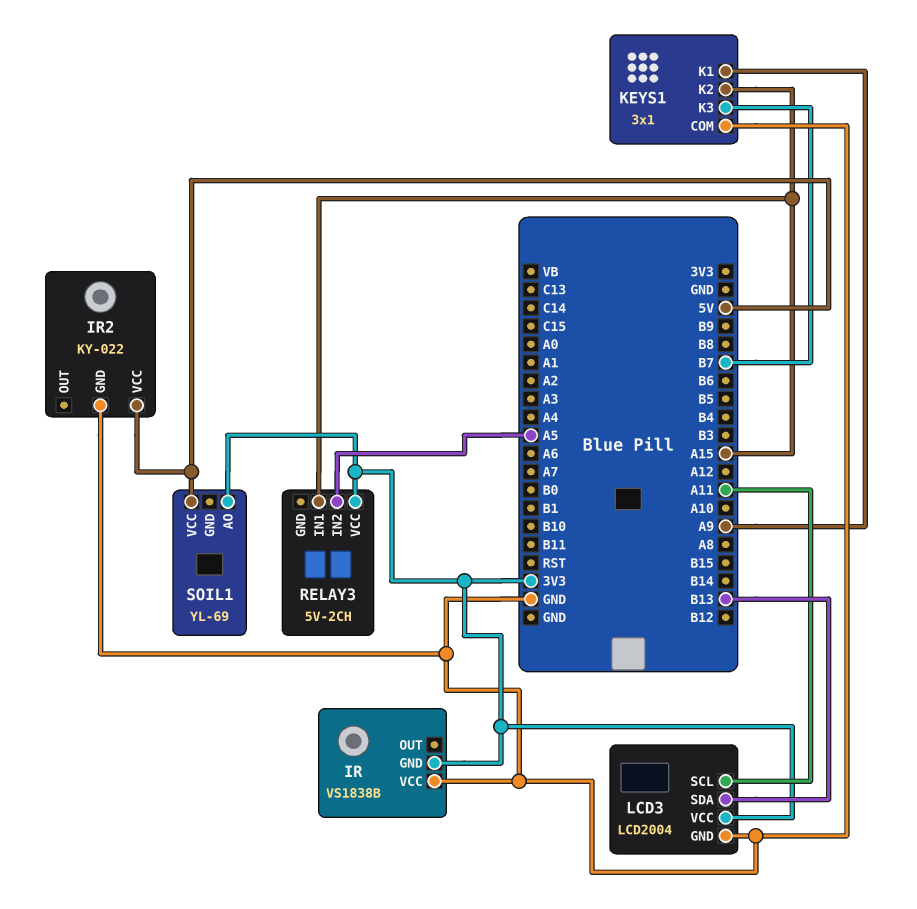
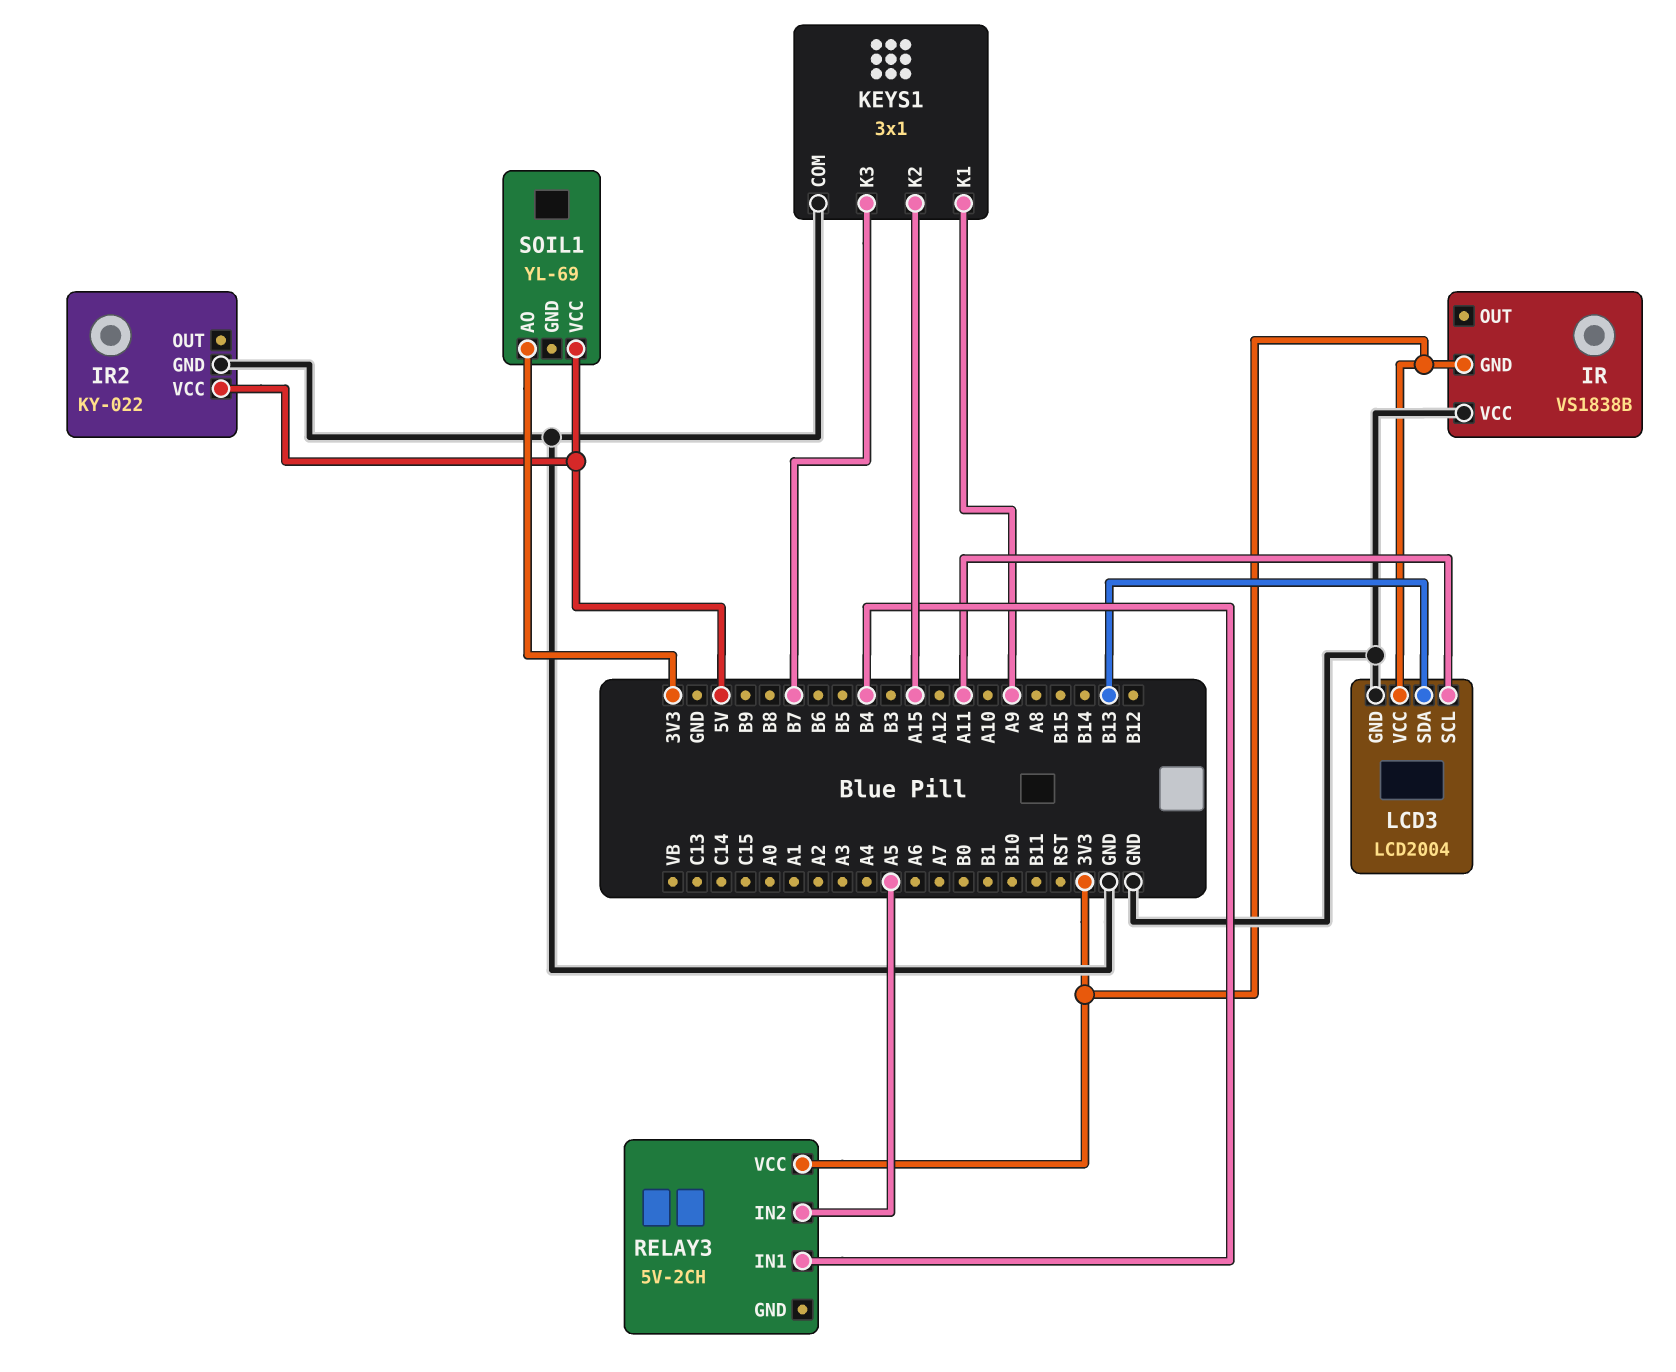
RELAY3 pin IN1: A15 -> B4

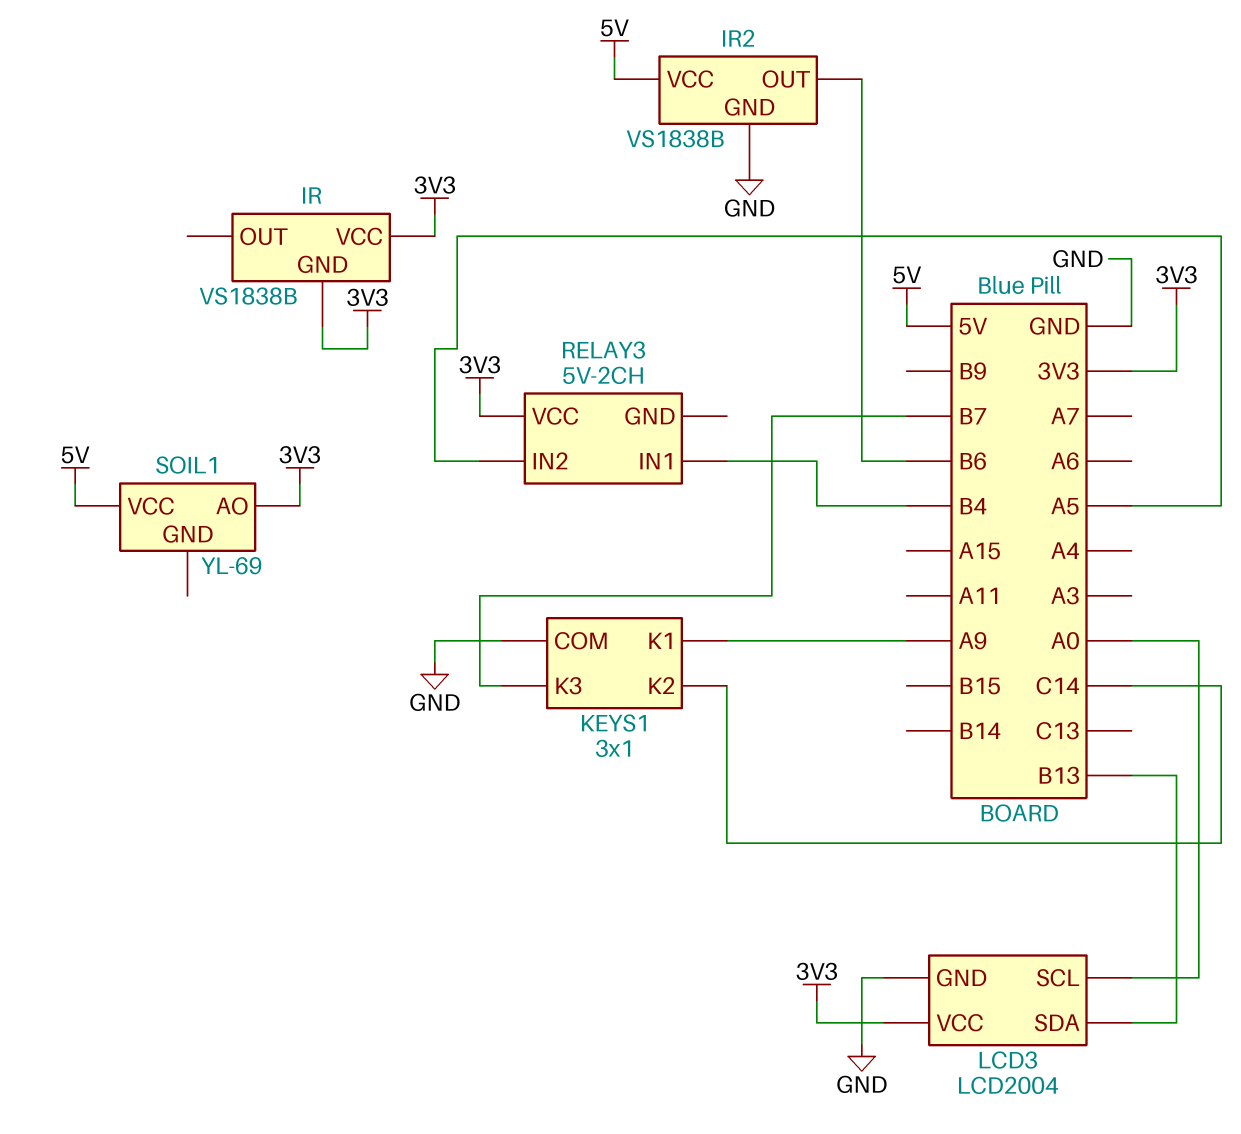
IR pin VCC: GND -> 3V3
IR2: KY-022 -> VS1838B
IR2 pin OUT: none -> B6
KEYS1 pin K2: A15 -> C14
LCD3 pin SCL: A11 -> A0

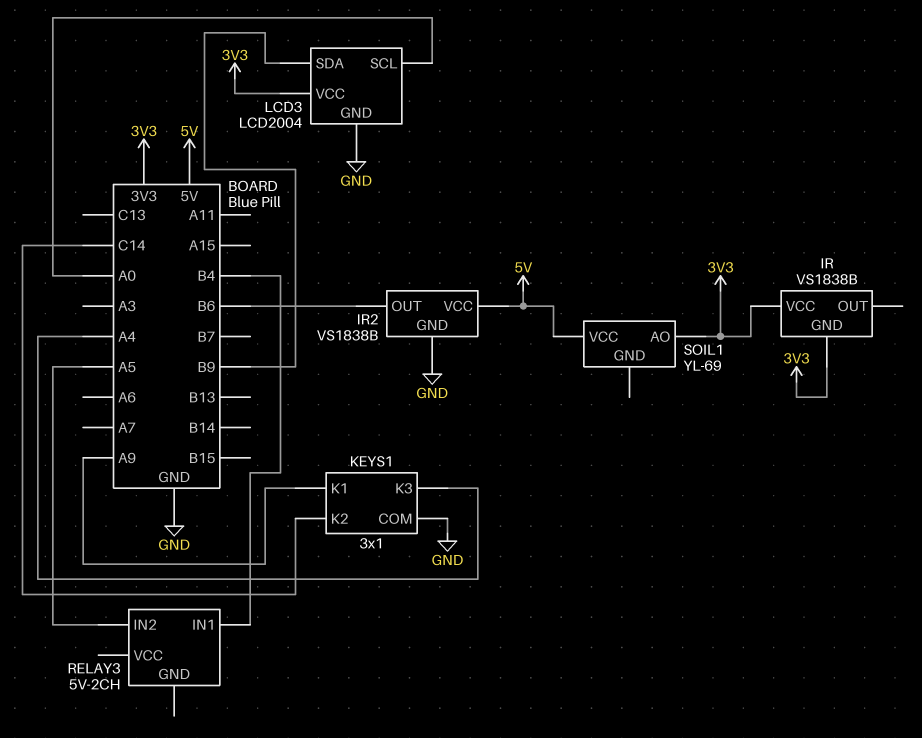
KEYS1 pin K3: B7 -> A4
LCD3 pin SDA: B13 -> B9
RELAY3 pin VCC: 3V3 -> none

